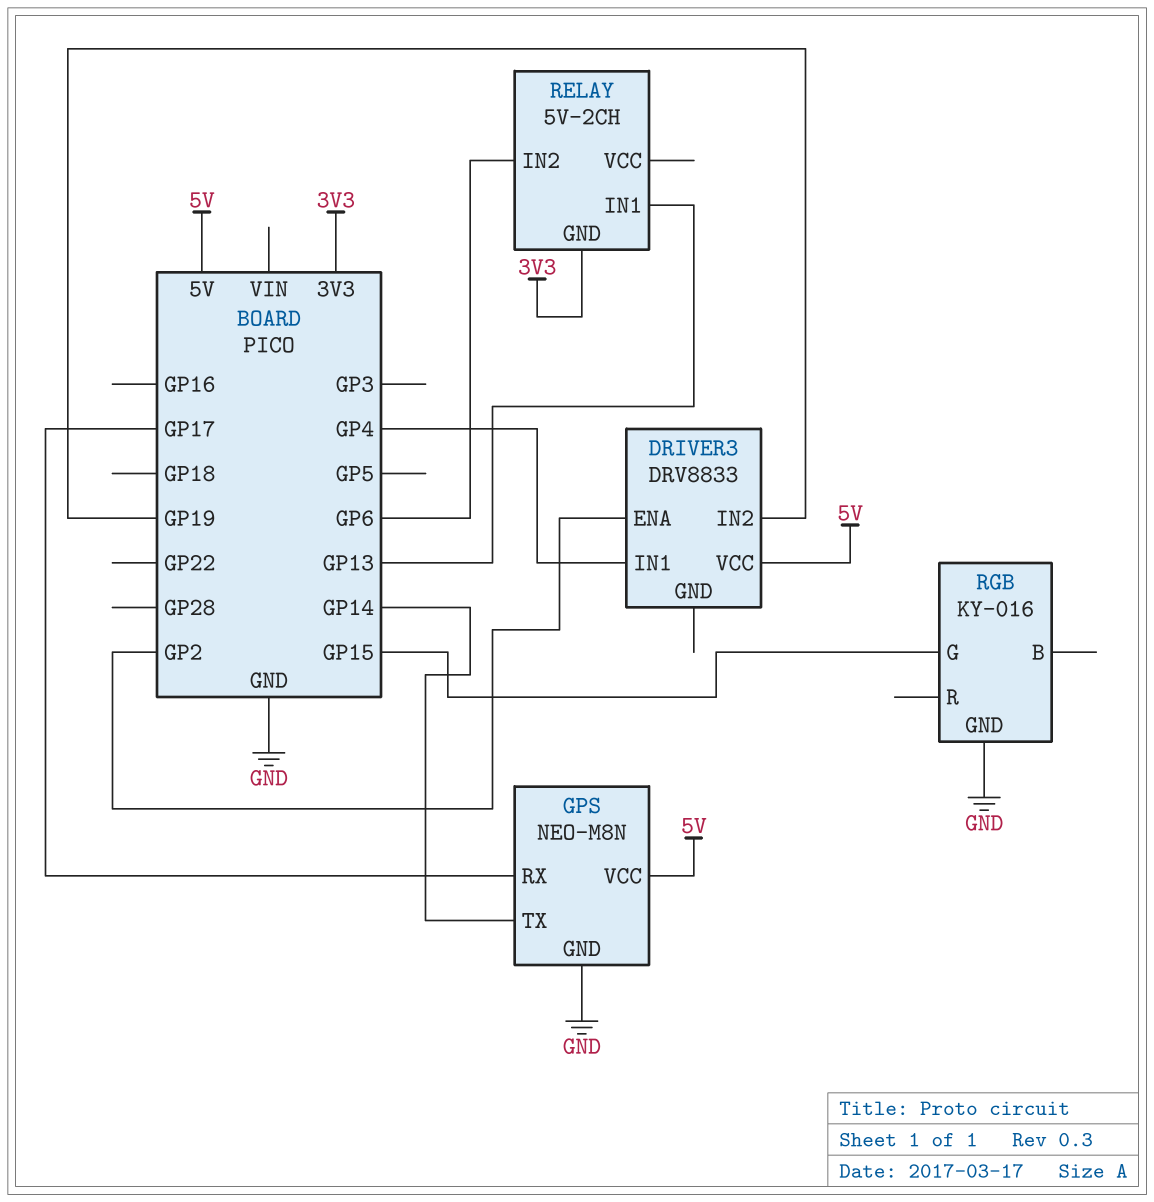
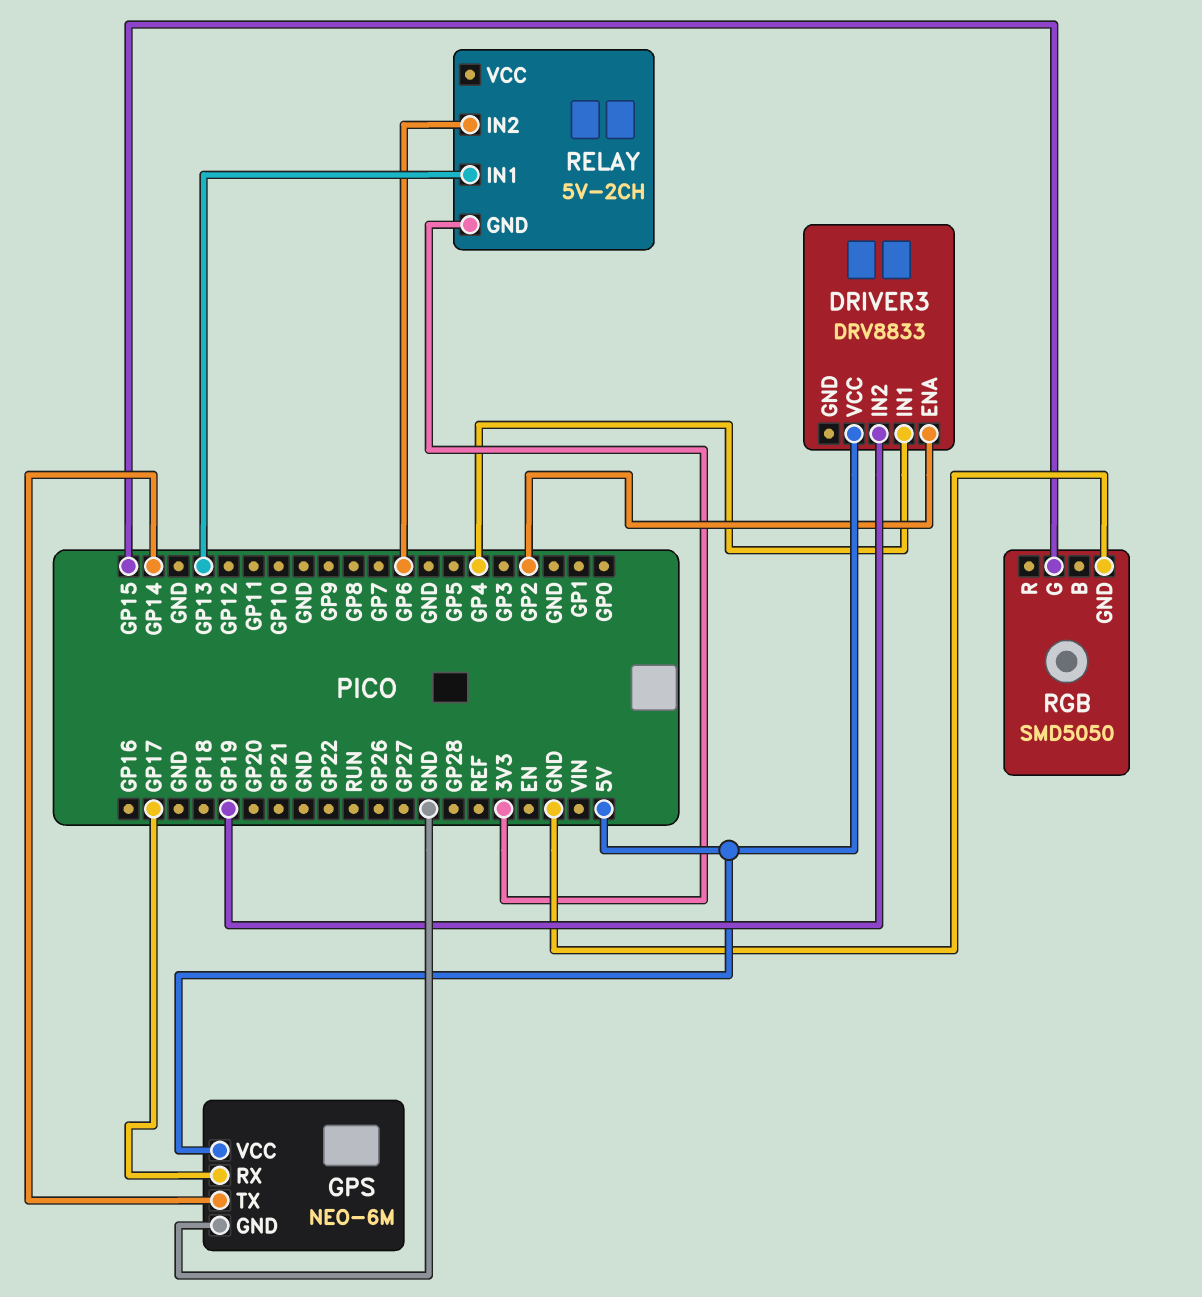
GPS: NEO-M8N -> NEO-6M
RGB: KY-016 -> SMD5050

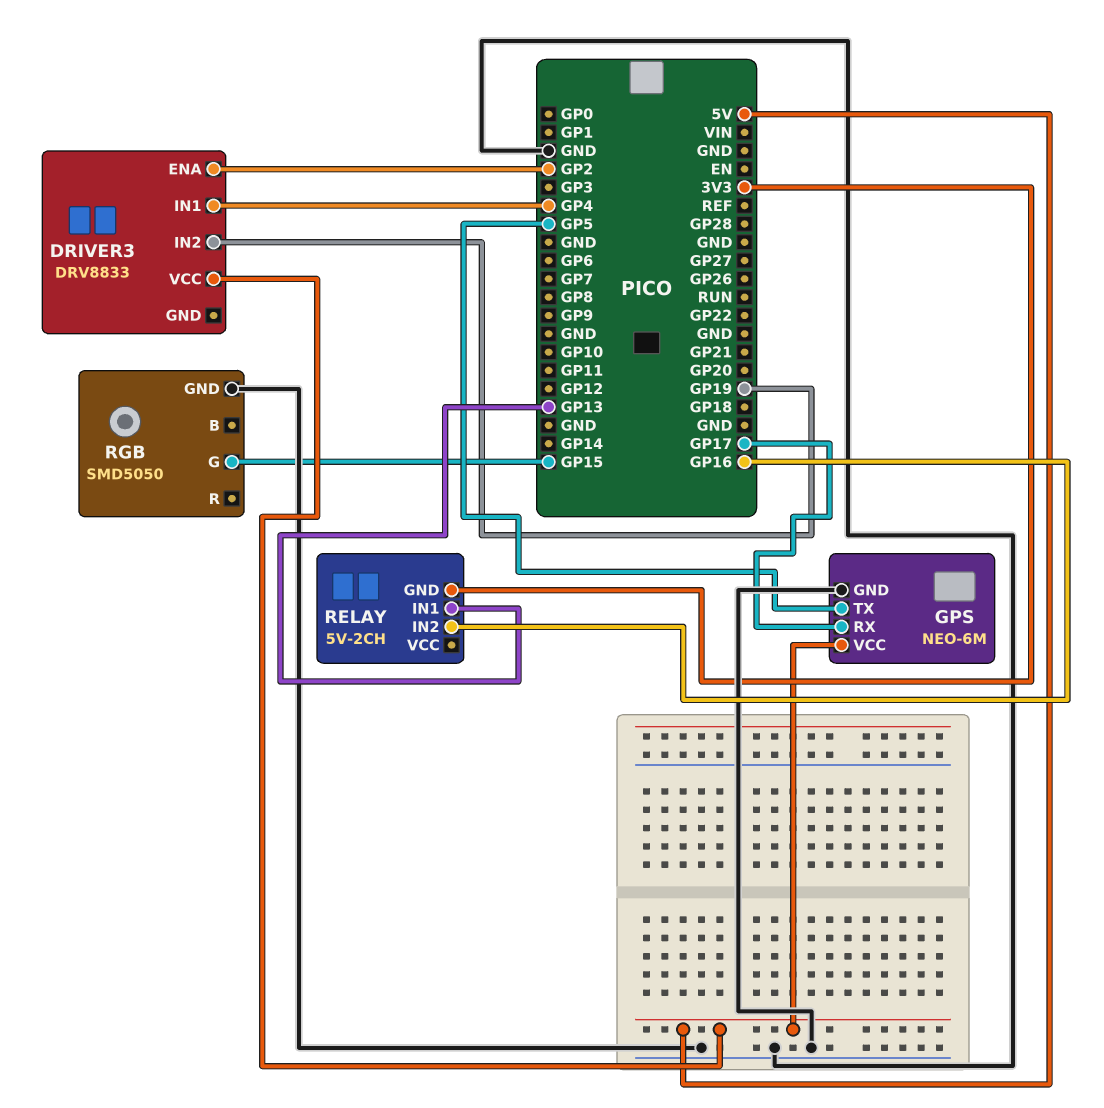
GPS pin TX: GP14 -> GP5
RELAY pin IN2: GP6 -> GP16

